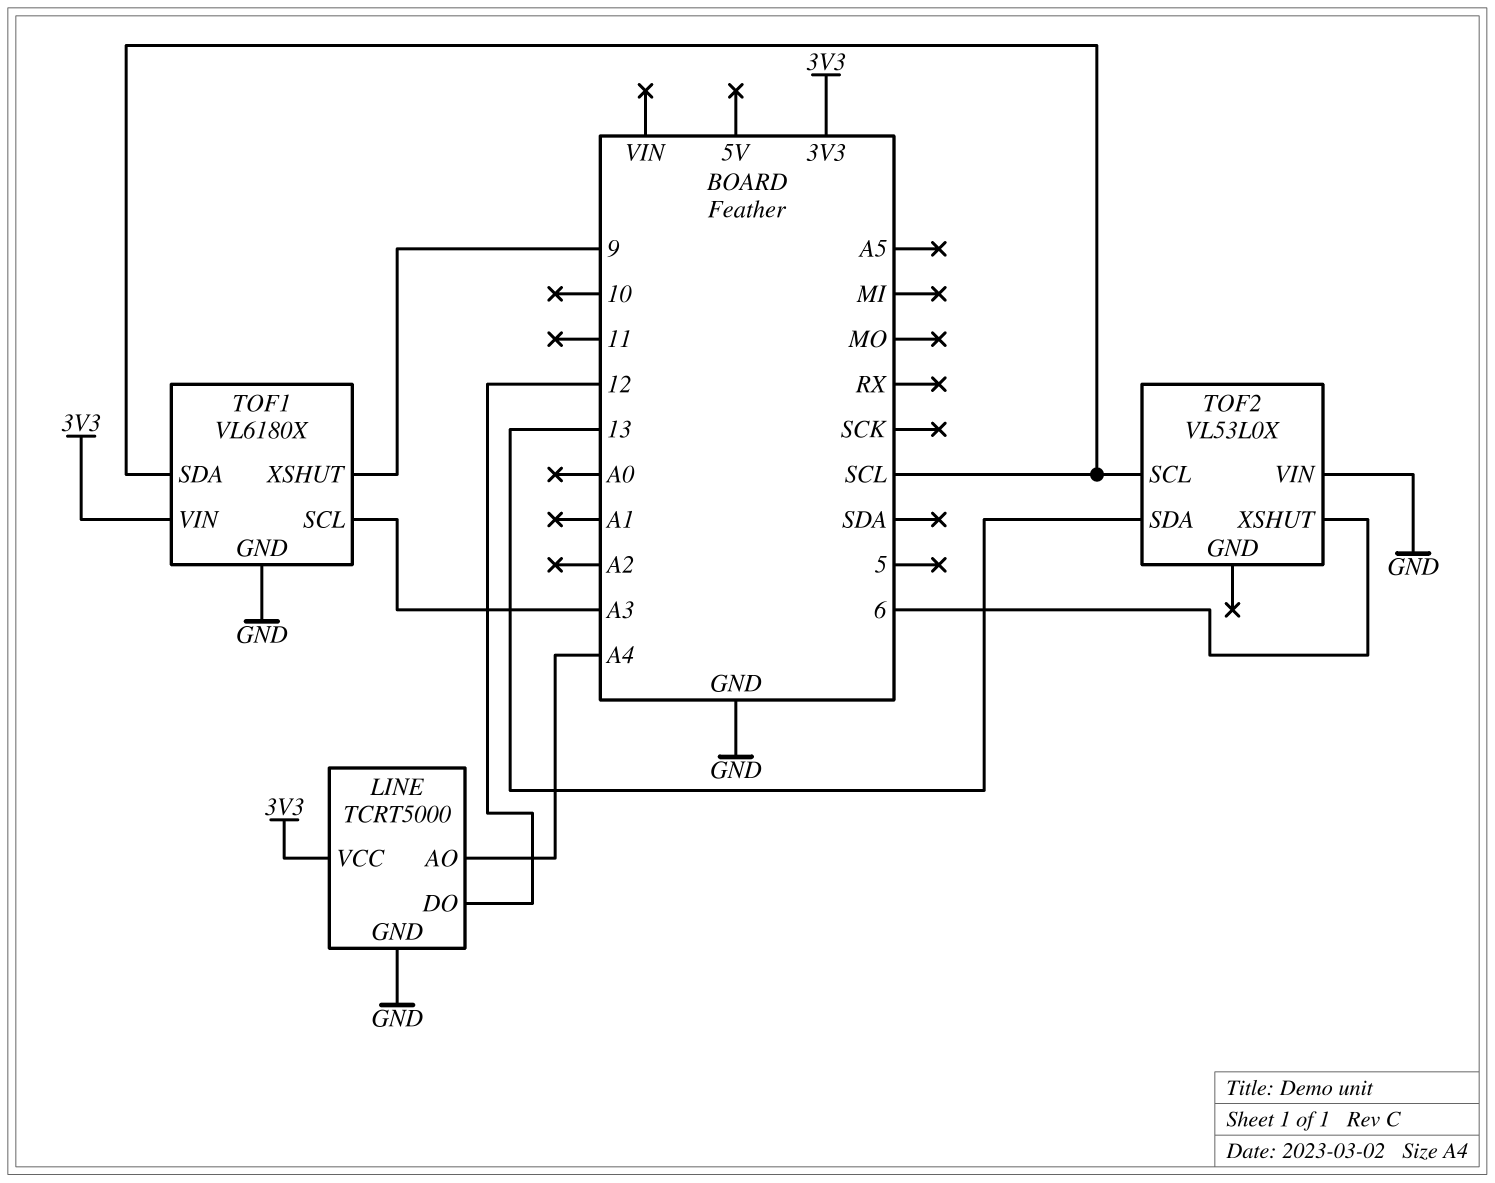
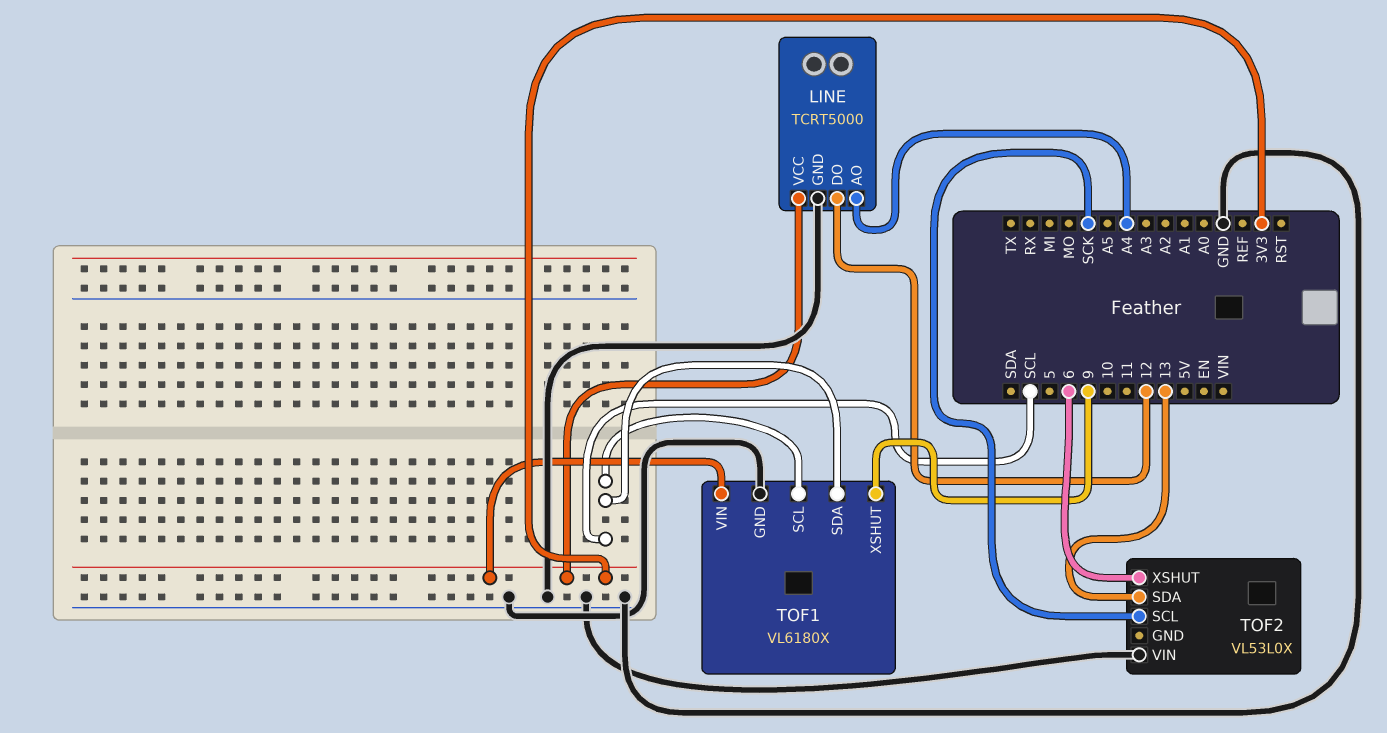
TOF1 pin SCL: A3 -> SCL
TOF2 pin SCL: SCL -> SCK

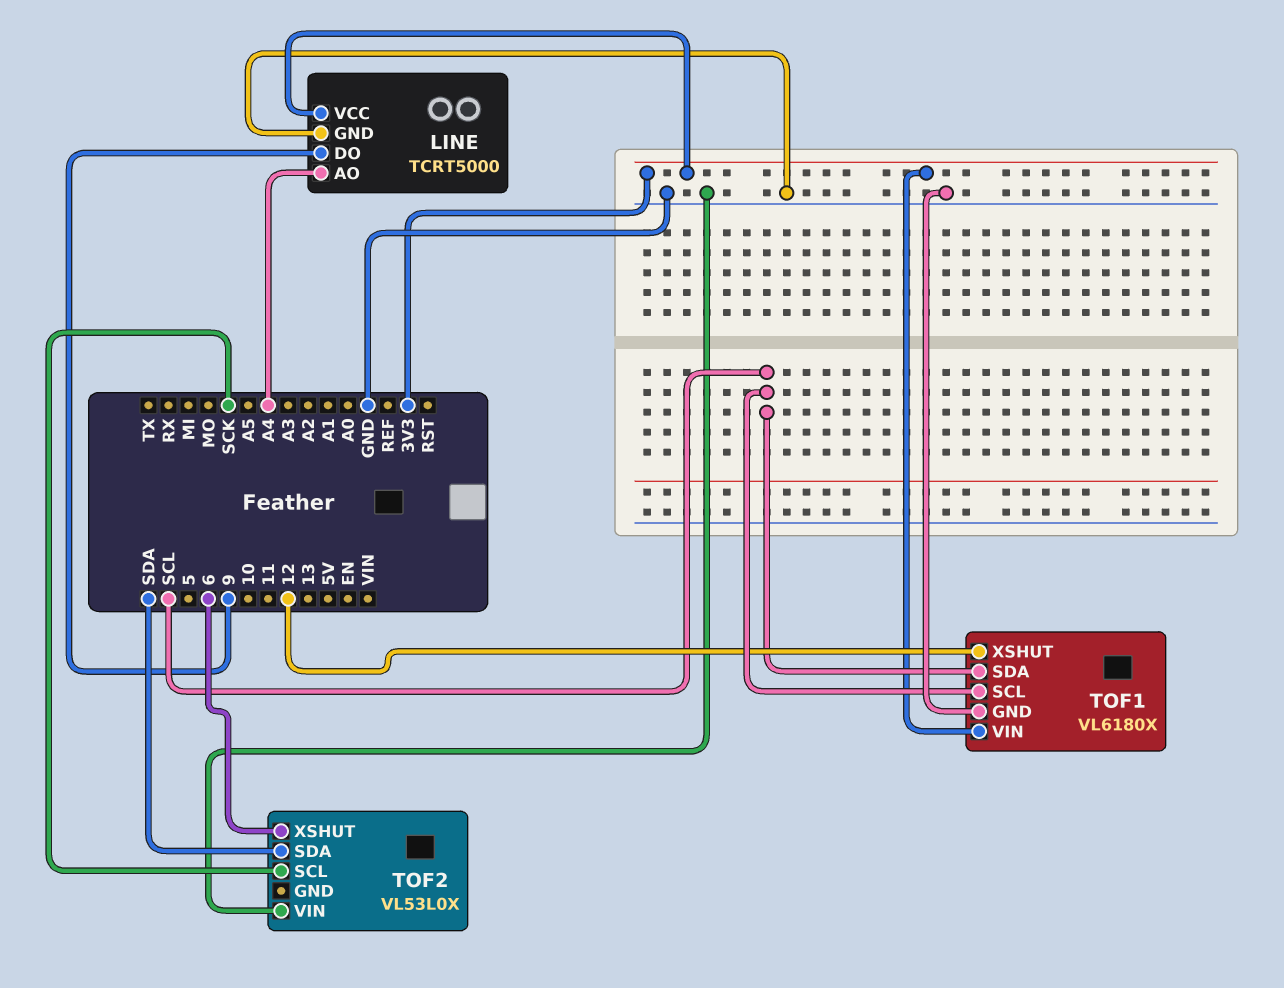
LINE pin DO: 12 -> 9
TOF1 pin XSHUT: 9 -> 12
TOF2 pin SDA: 13 -> SDA

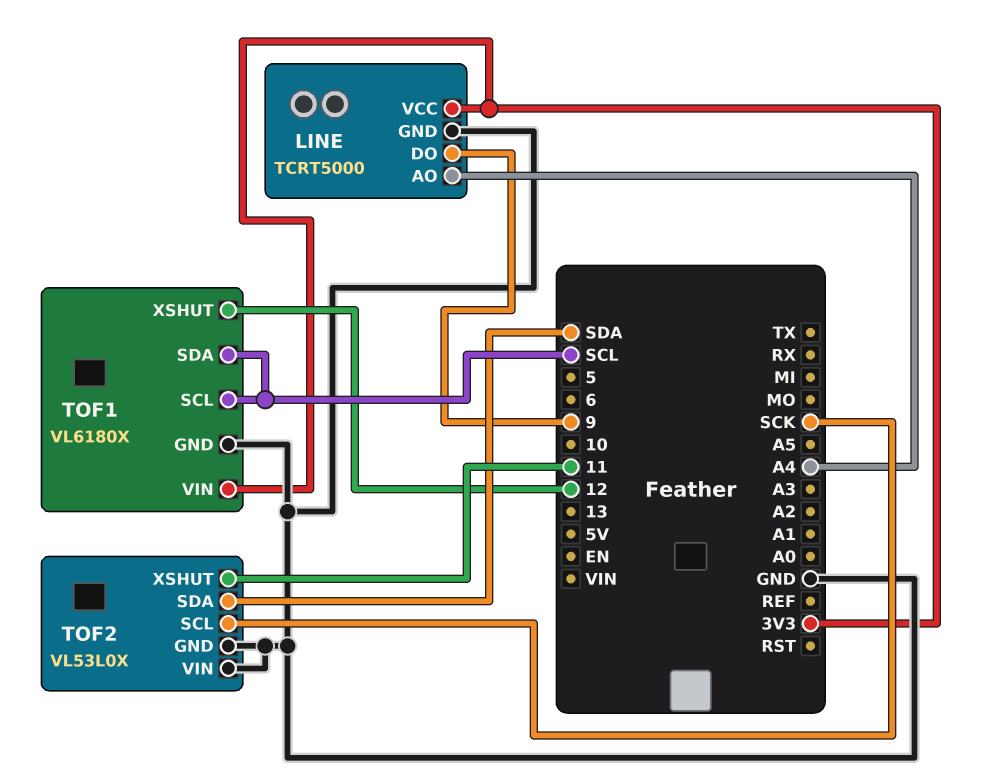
TOF2 pin GND: none -> GND
TOF2 pin XSHUT: 6 -> 11

